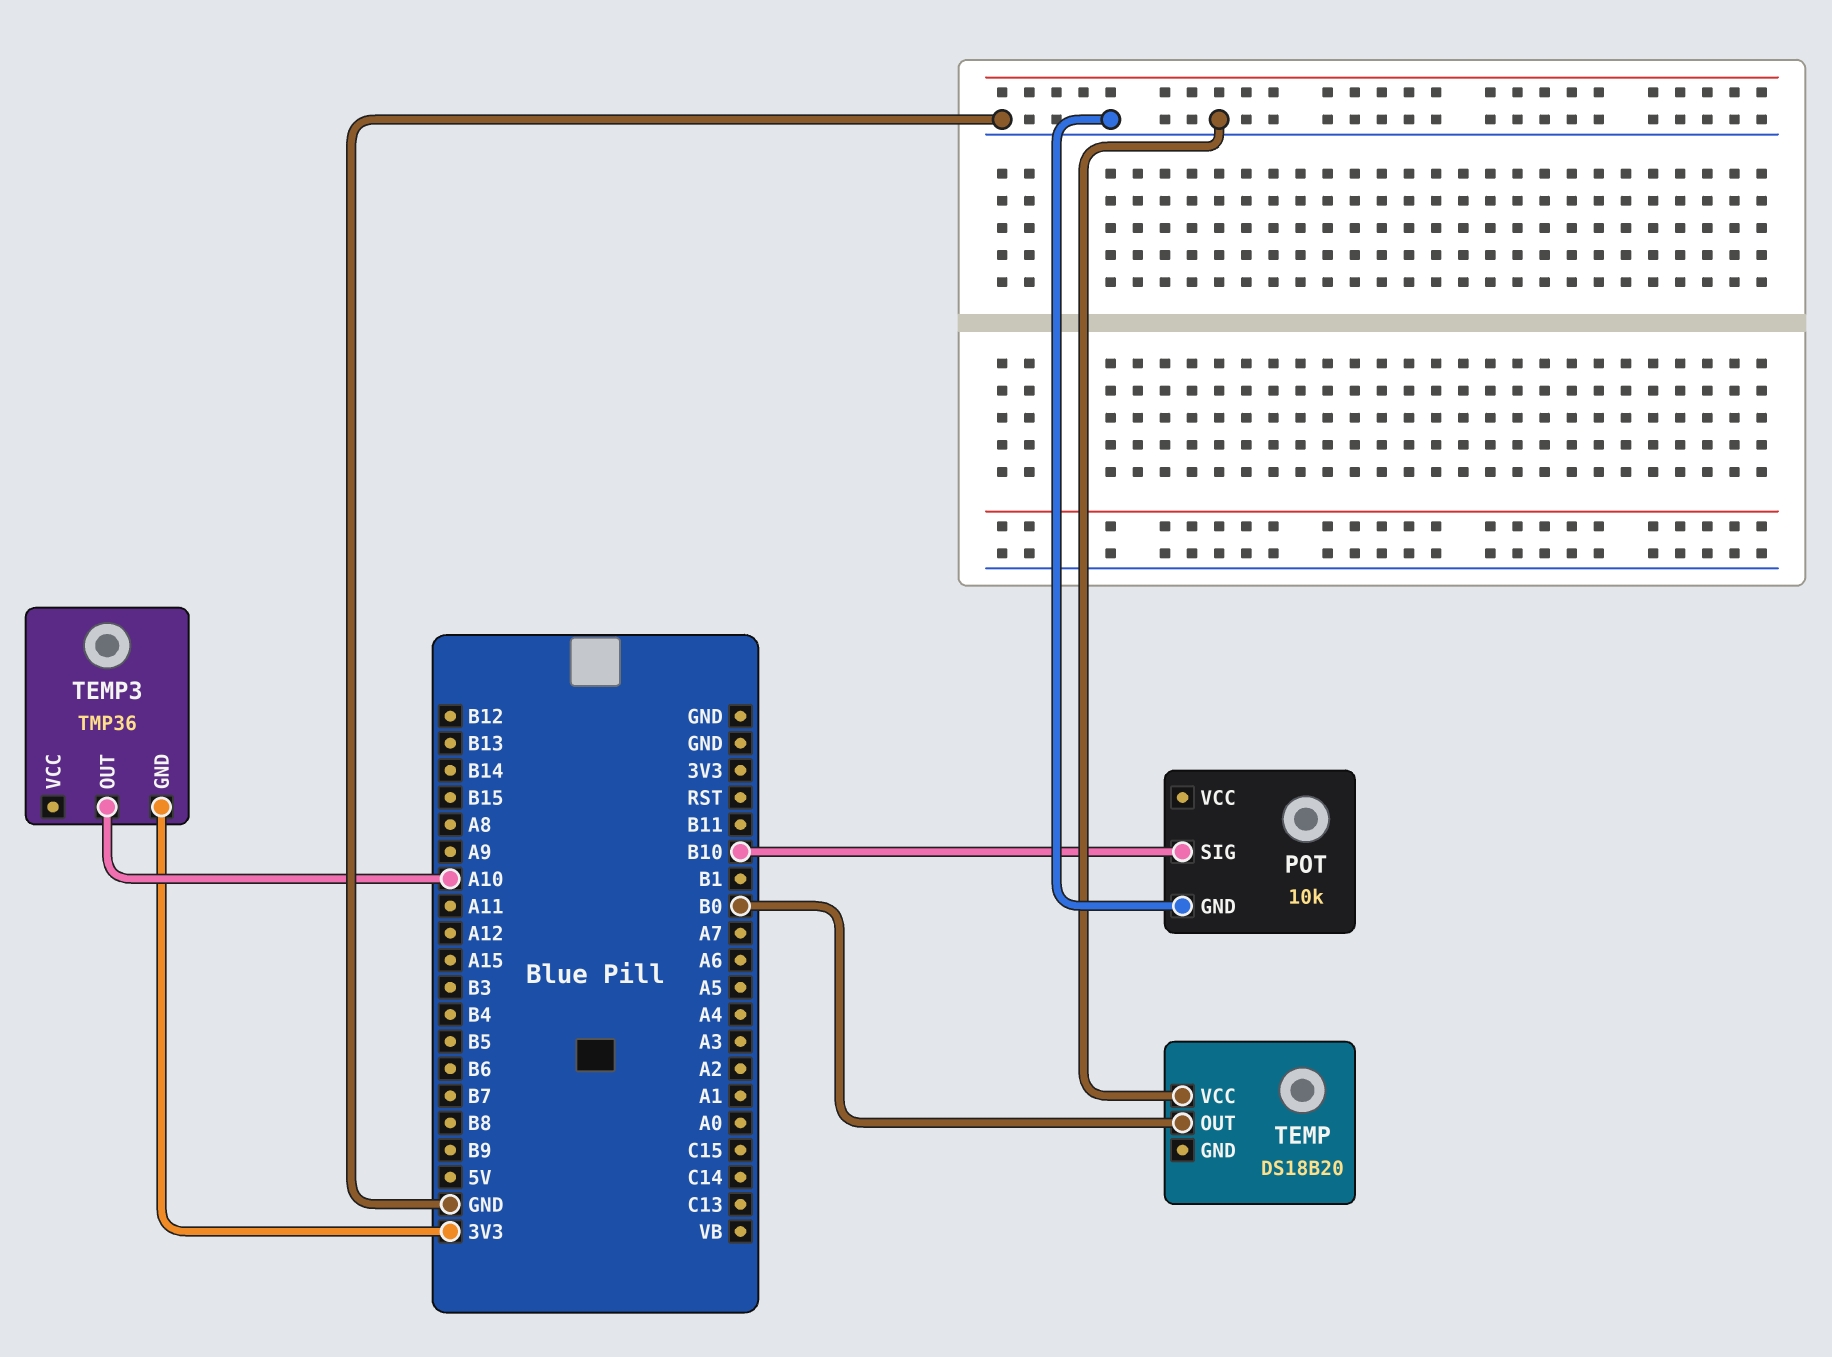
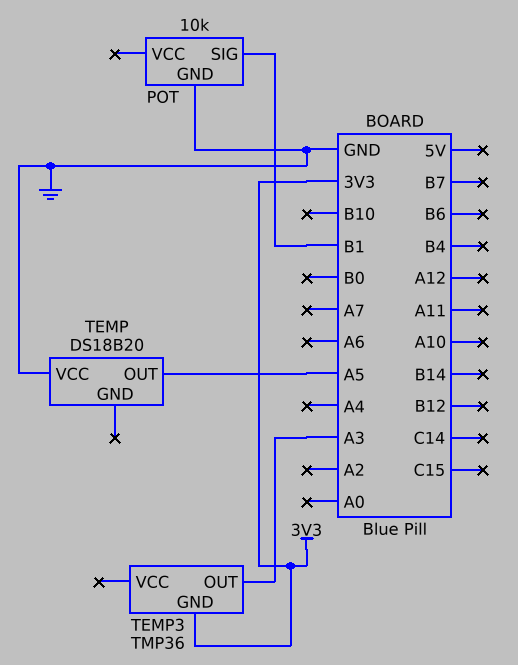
POT pin SIG: B10 -> B1
TEMP pin OUT: B0 -> A5
TEMP3 pin OUT: A10 -> A3

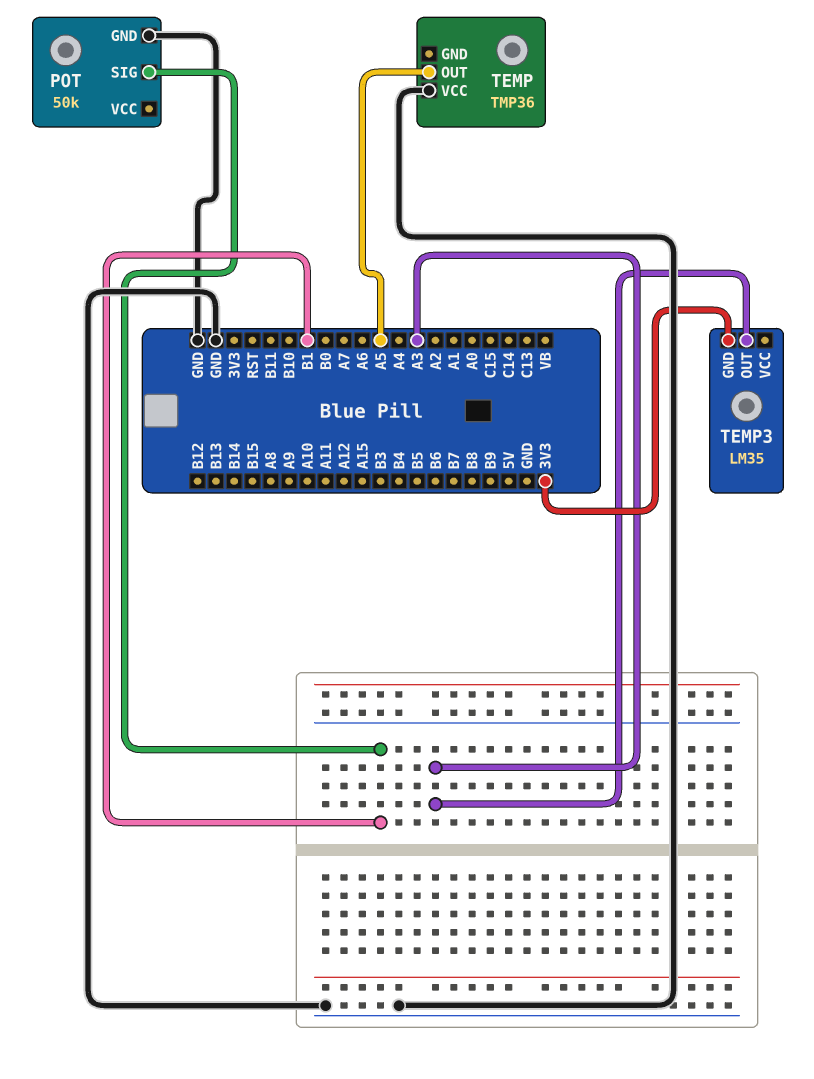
POT: 10k -> 50k
TEMP: DS18B20 -> TMP36
TEMP3: TMP36 -> LM35

